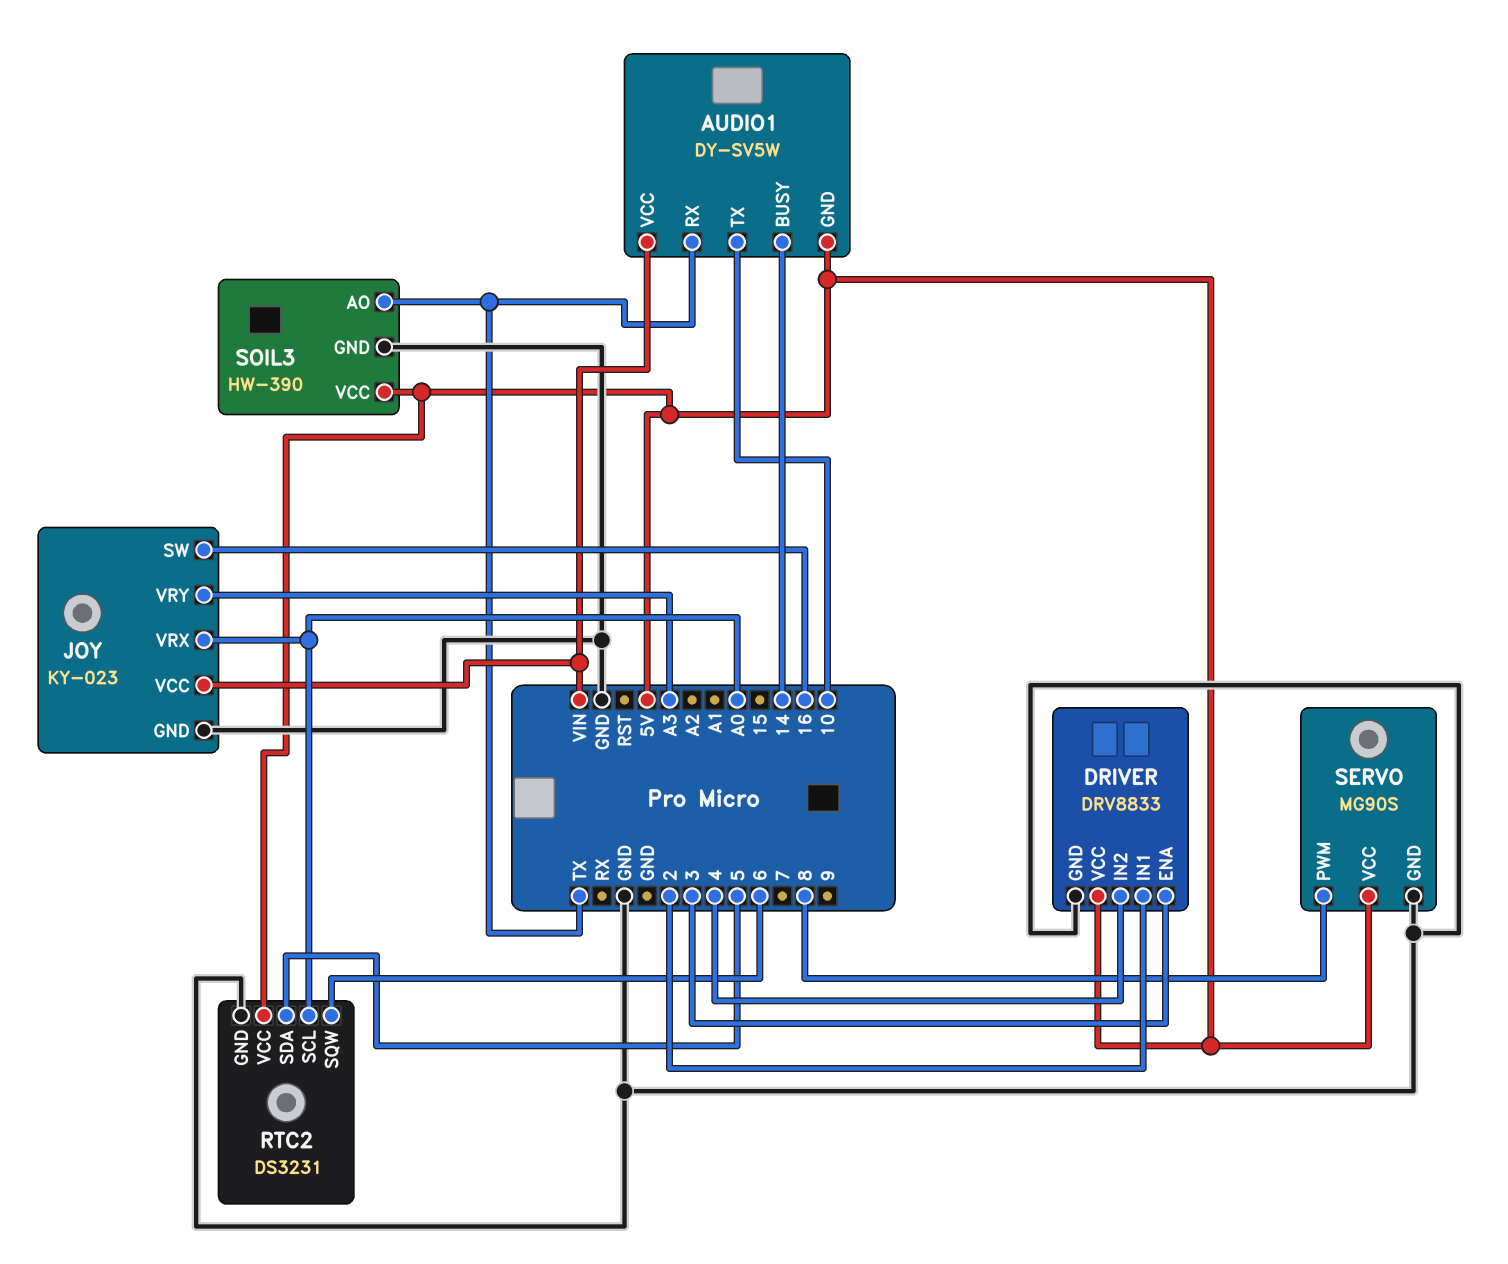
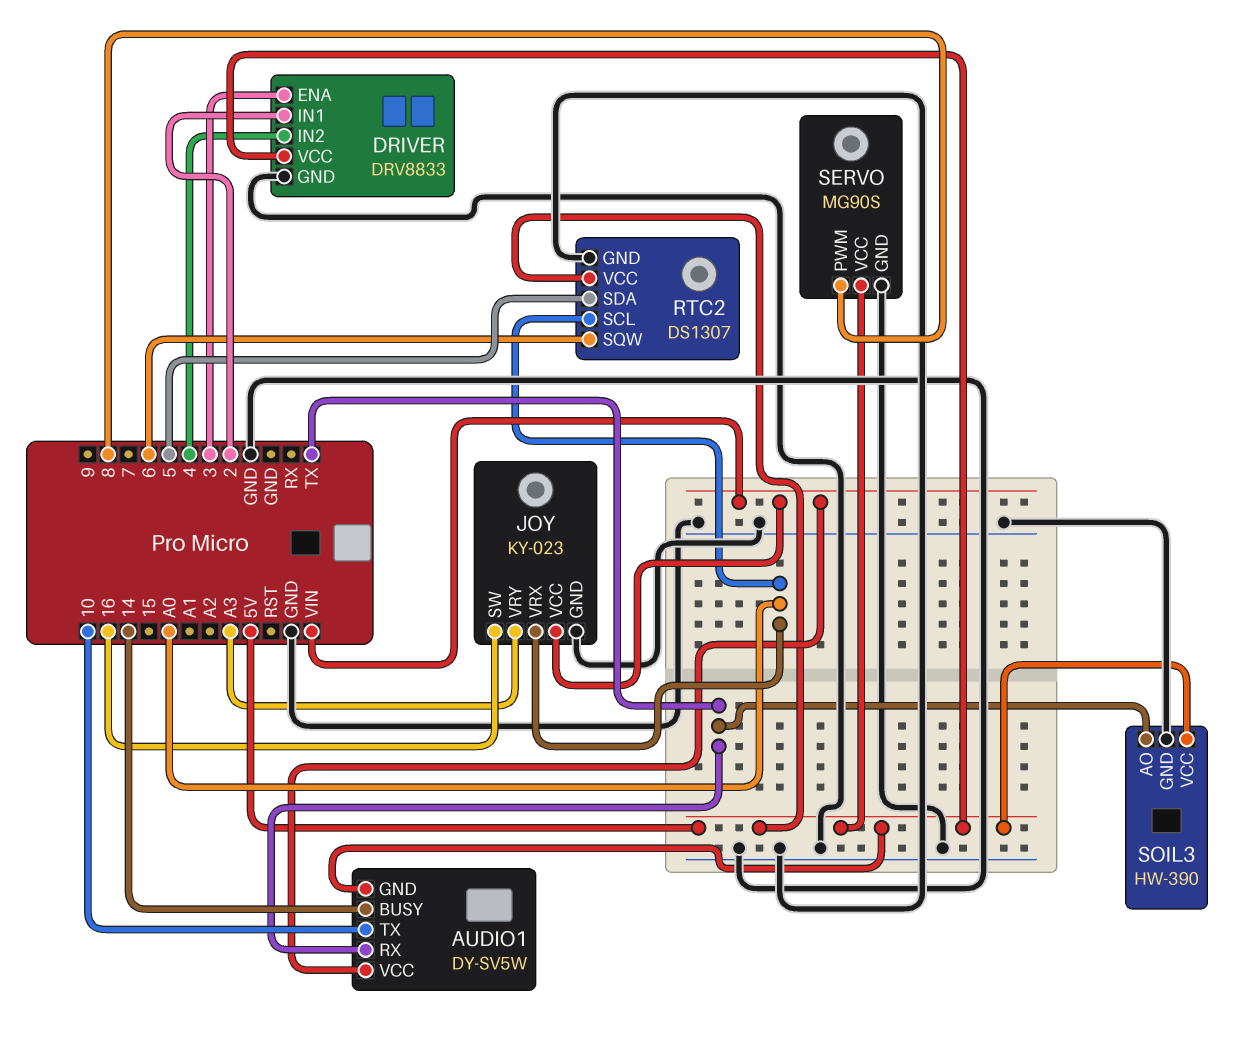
RTC2: DS3231 -> DS1307

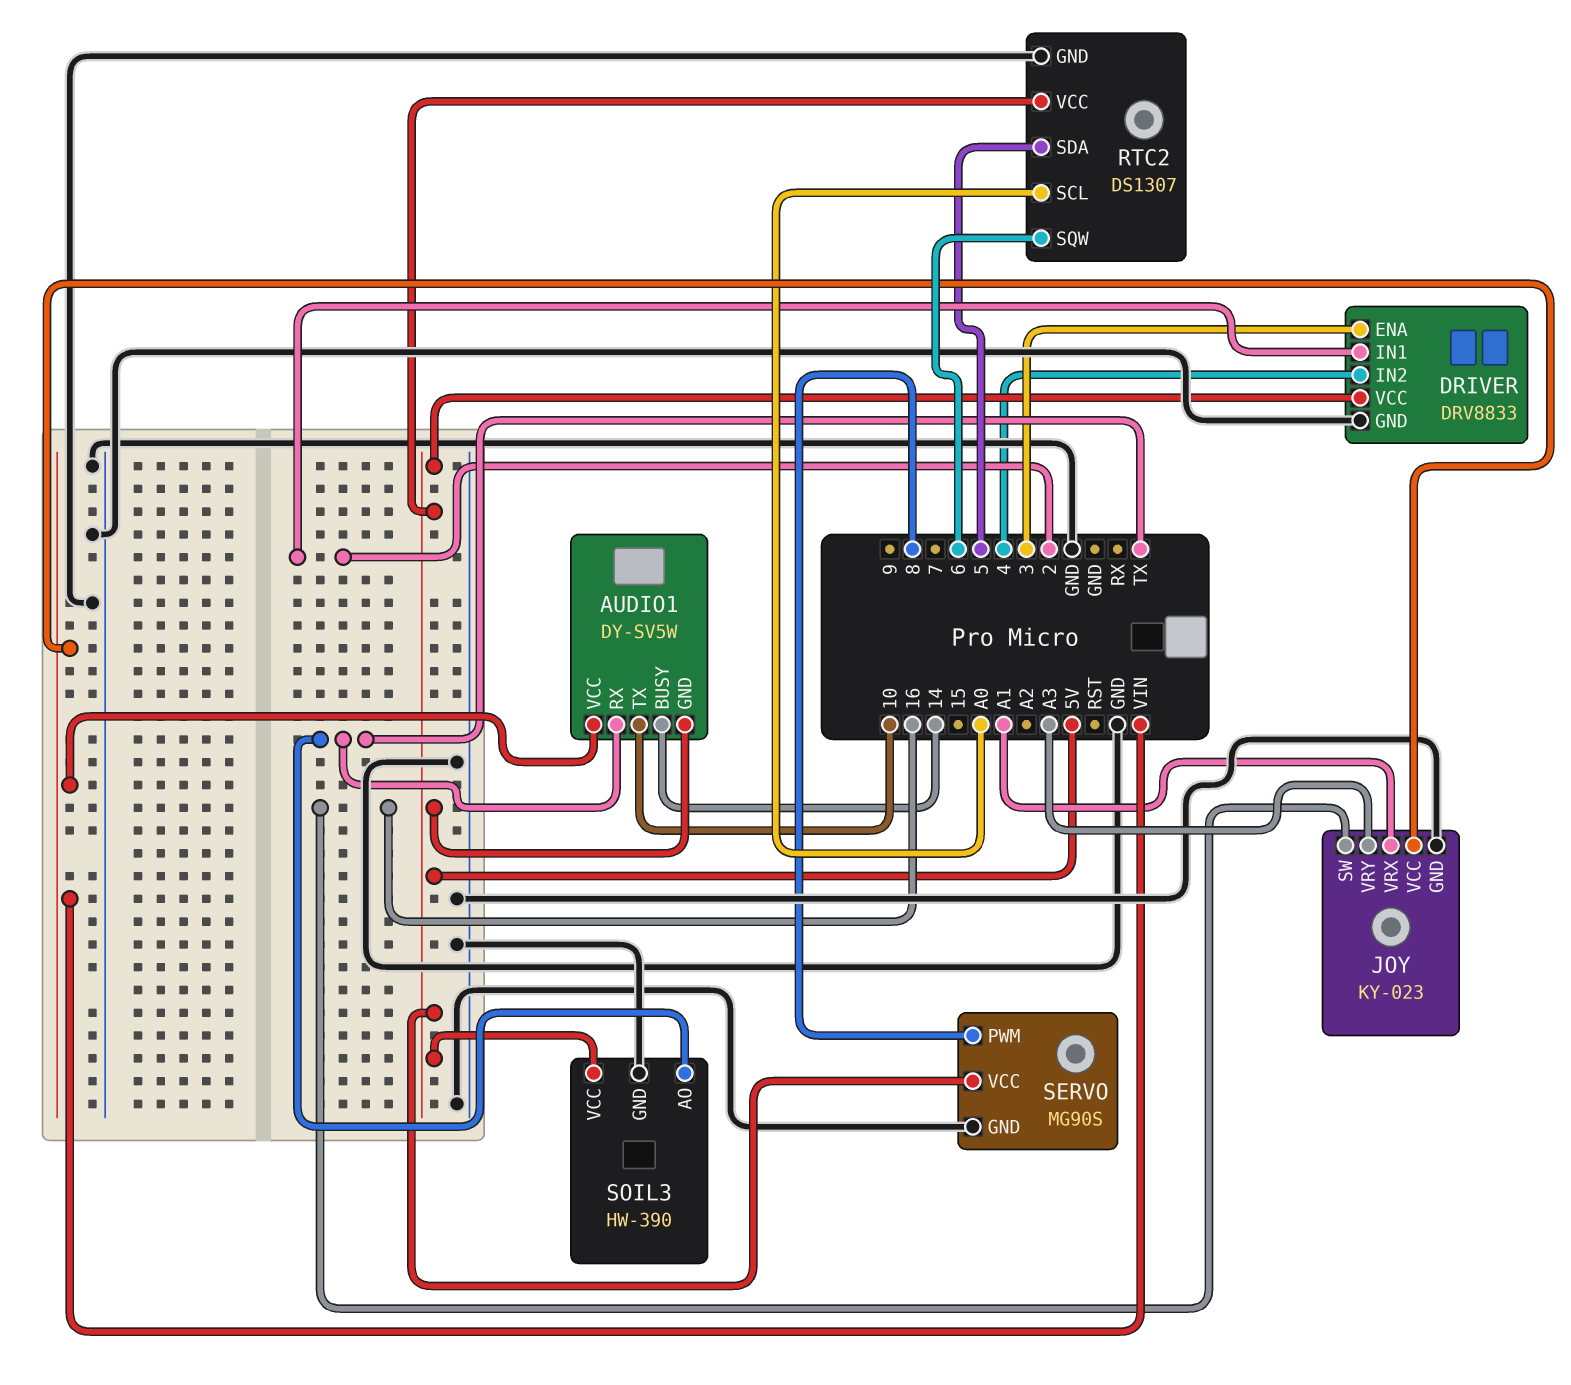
JOY pin VRX: A0 -> A1

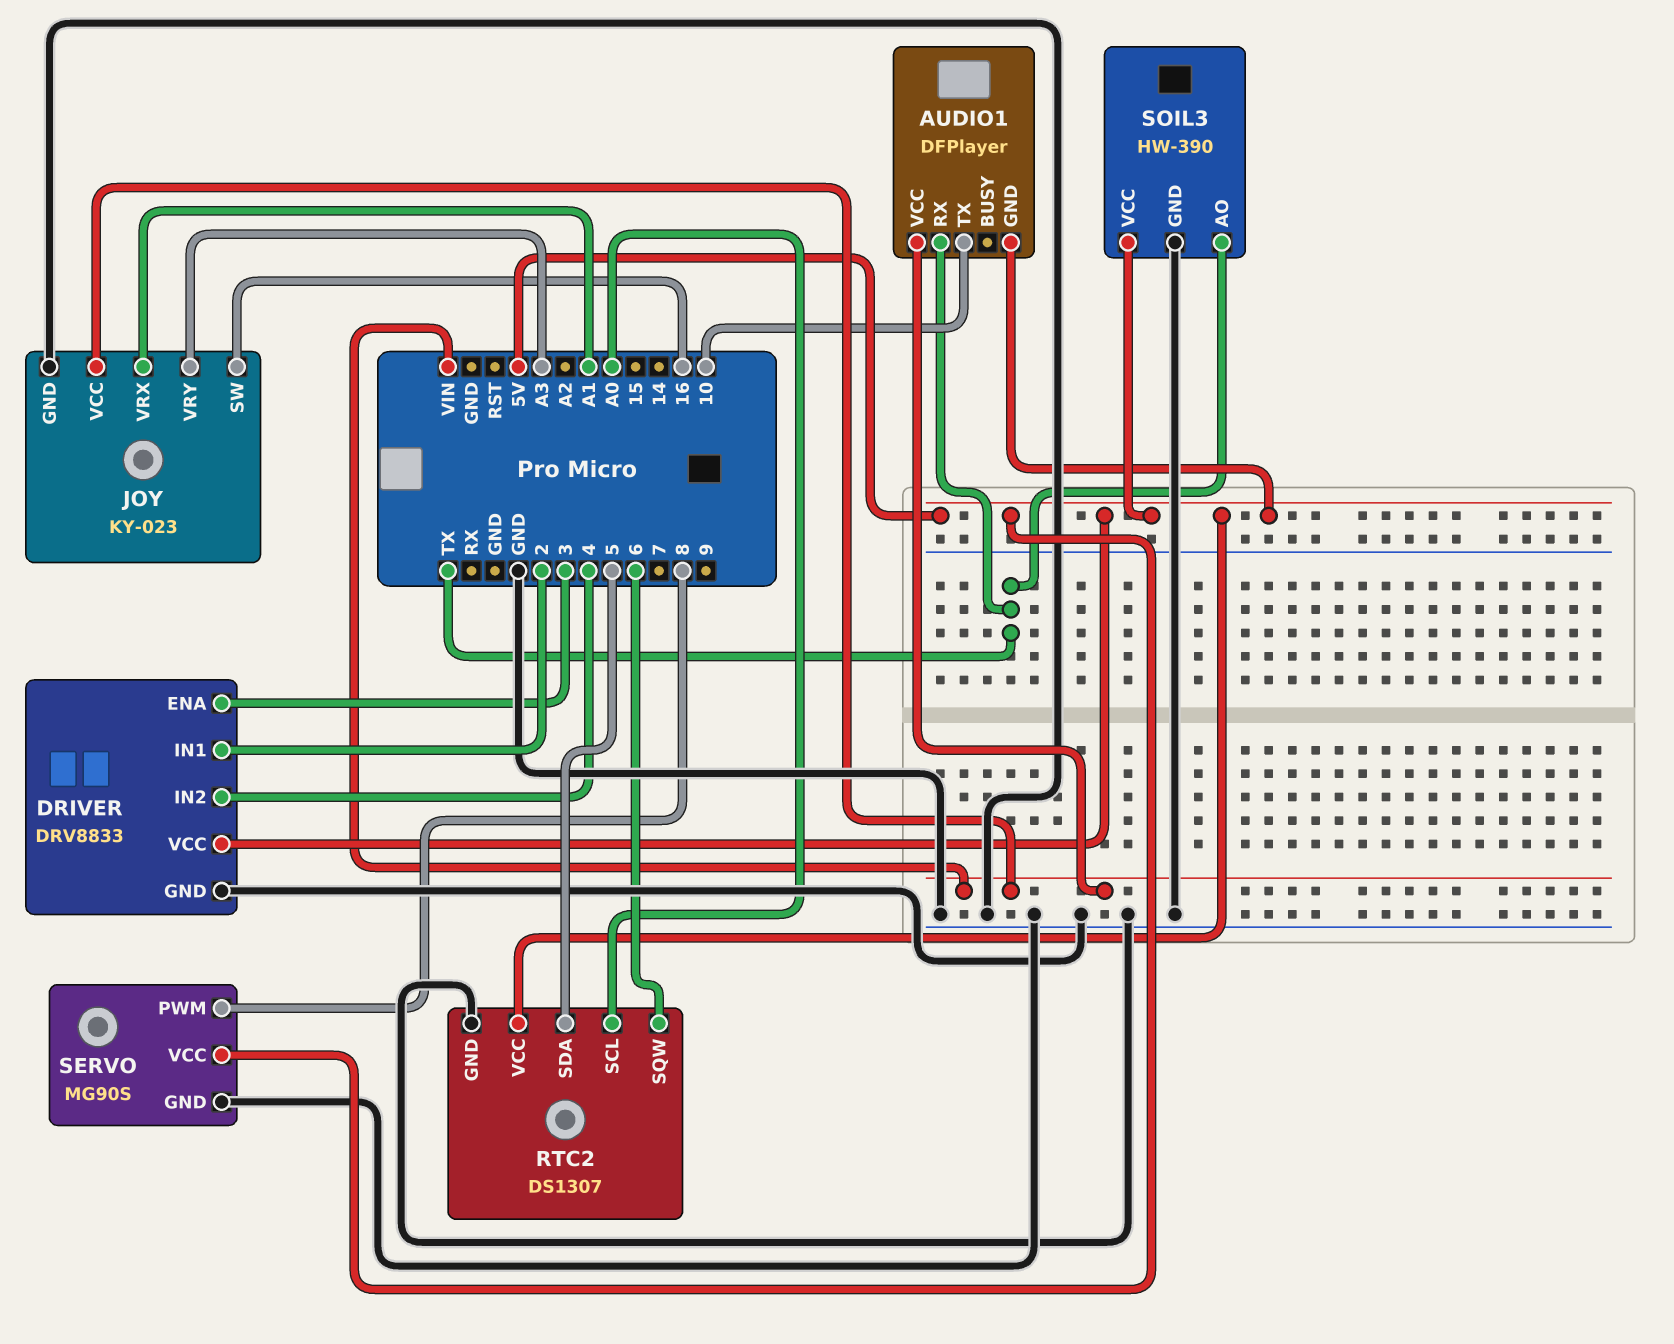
AUDIO1: DY-SV5W -> DFPlayer
AUDIO1 pin BUSY: 14 -> none

